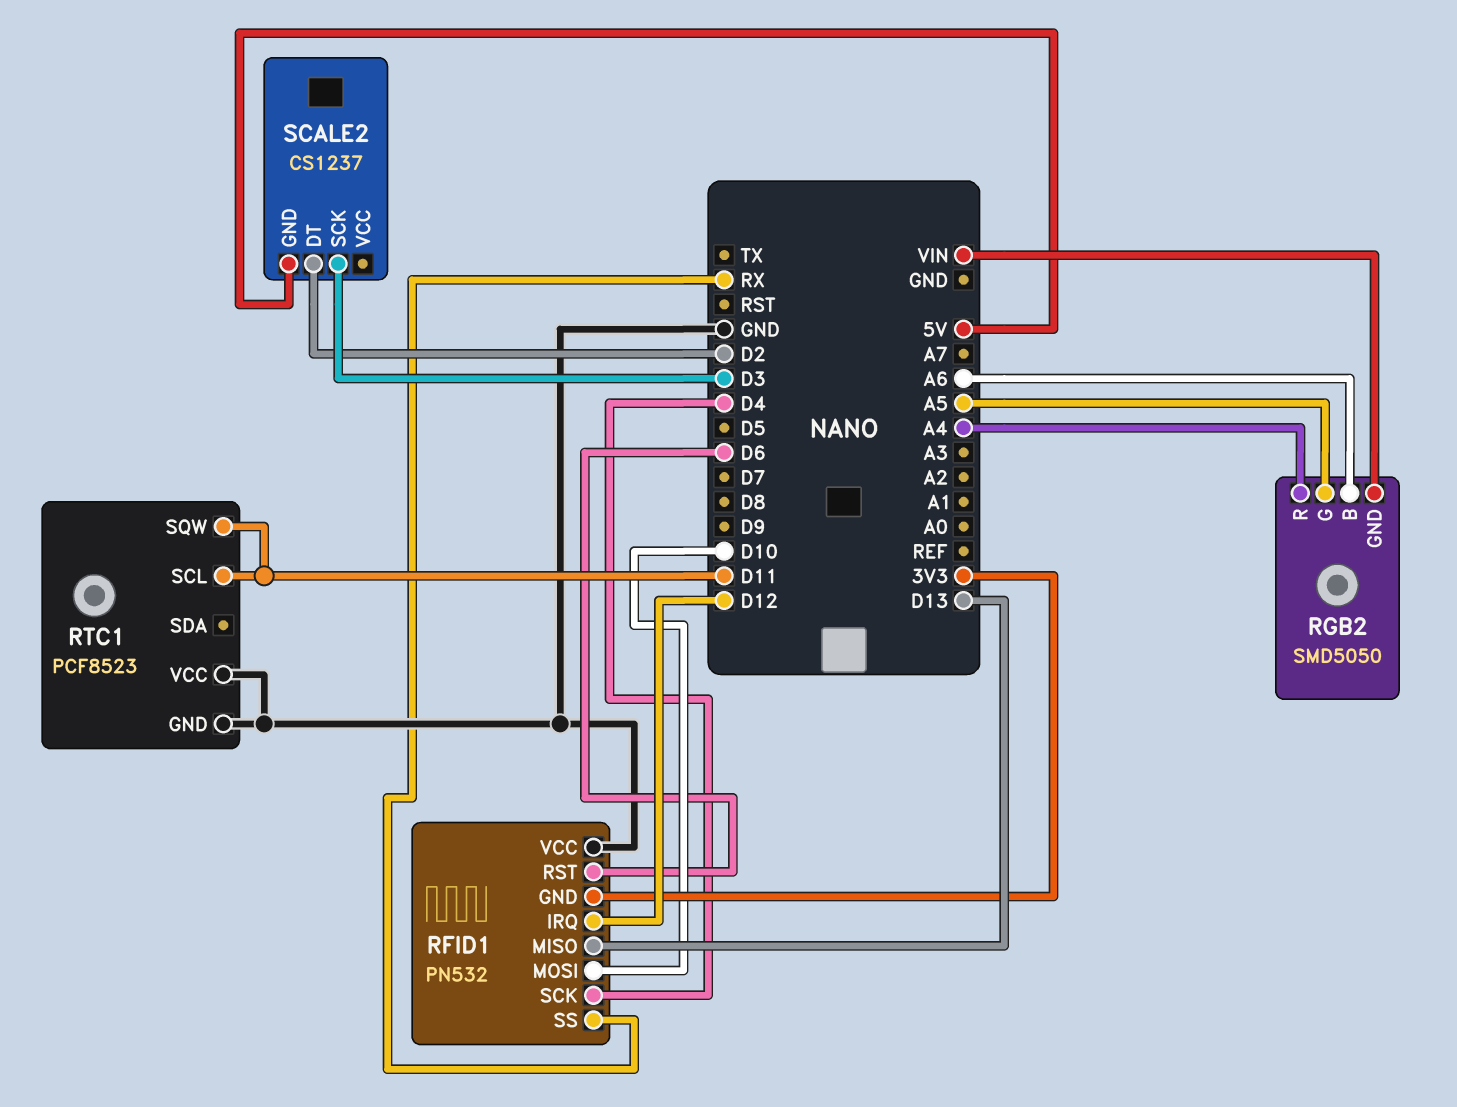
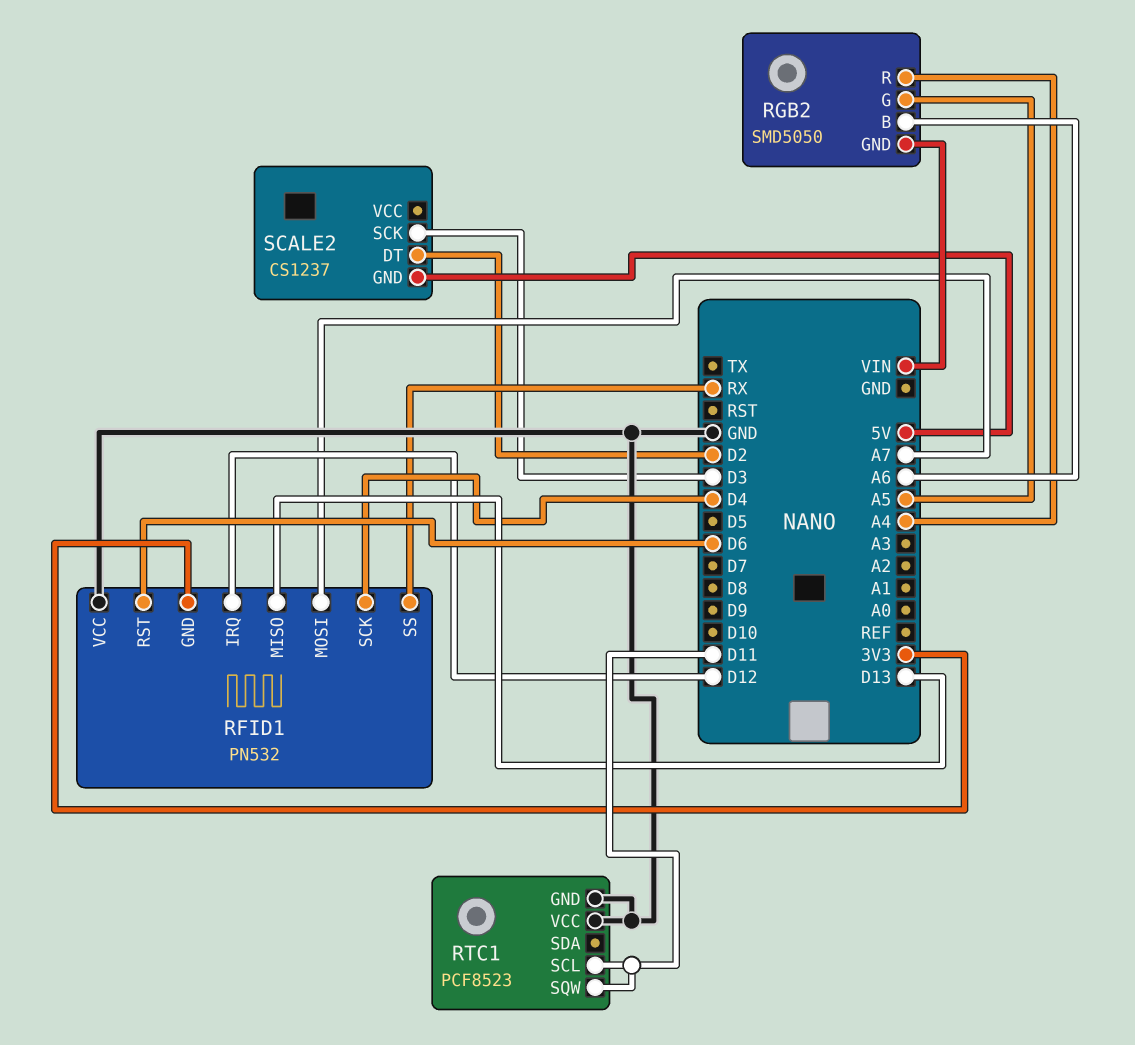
RFID1 pin MOSI: D10 -> A7

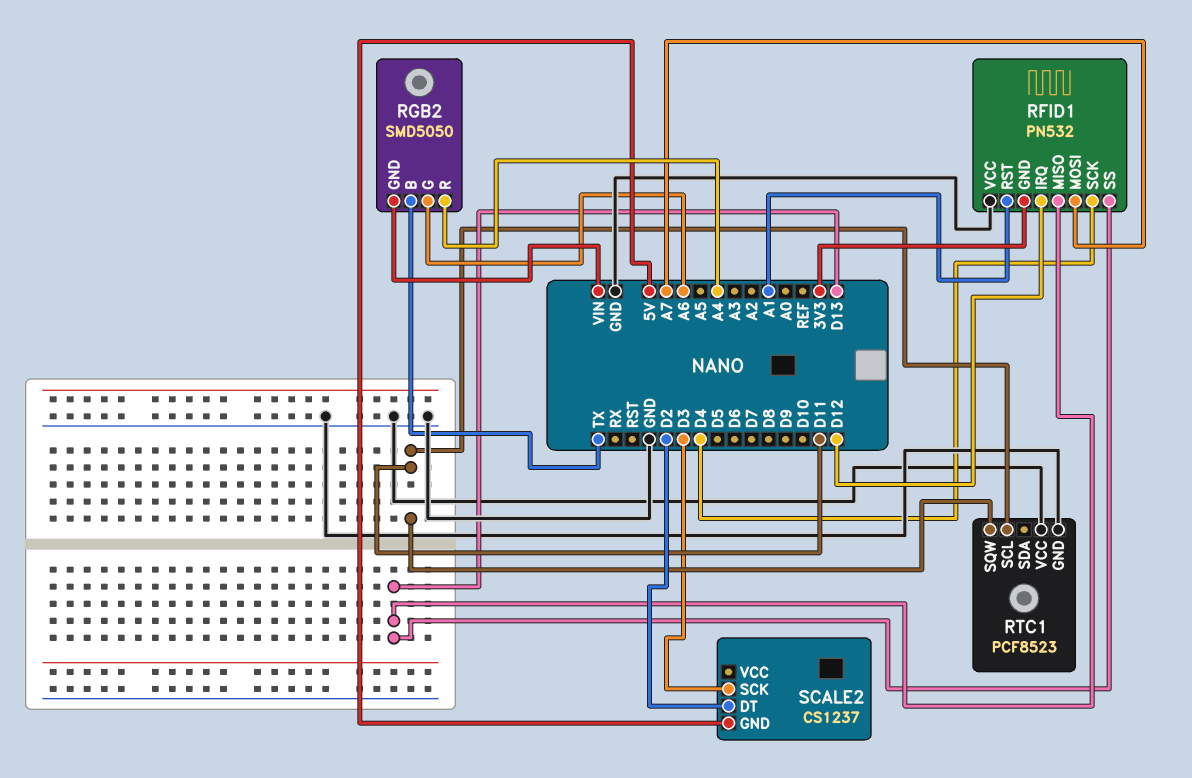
RFID1 pin RST: D6 -> A1
RFID1 pin SS: RX -> D13
RGB2 pin B: A6 -> TX
RGB2 pin G: A5 -> A6

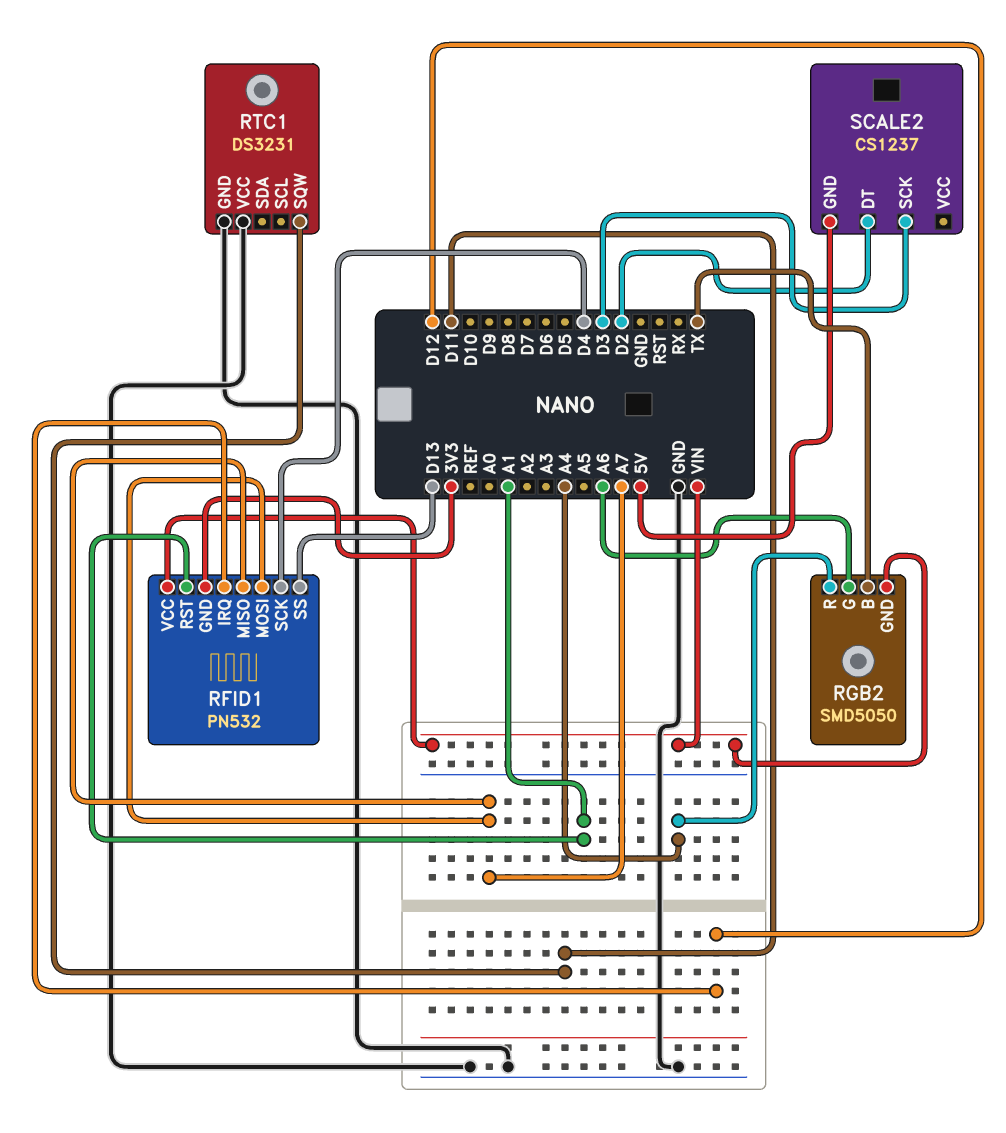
RFID1 pin MISO: D13 -> A7
RFID1 pin VCC: GND -> VIN
RTC1: PCF8523 -> DS3231
RTC1 pin SCL: D11 -> none

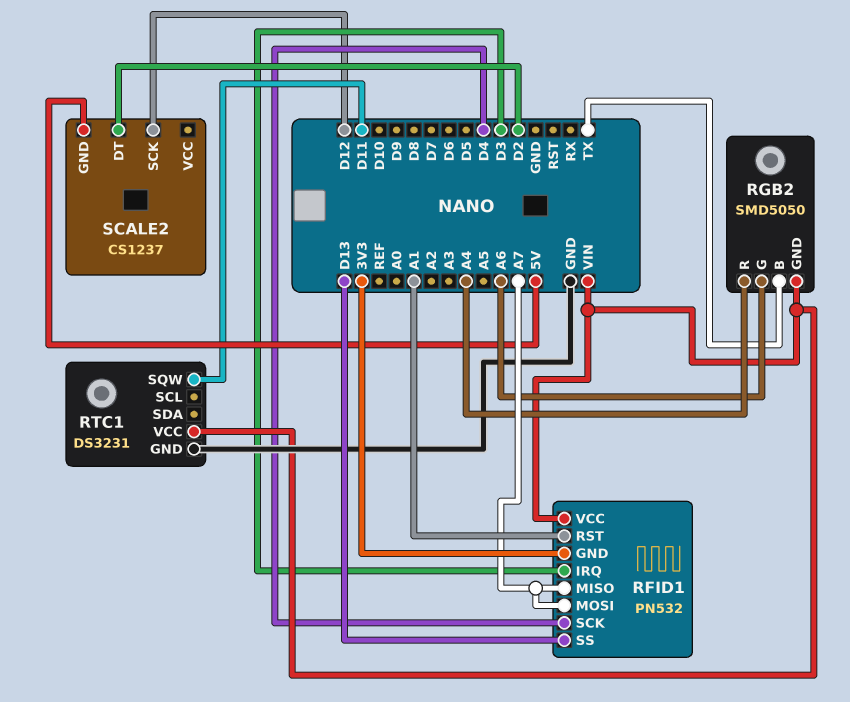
RFID1 pin IRQ: D12 -> D3
RTC1 pin VCC: GND -> VIN
SCALE2 pin SCK: D3 -> D12

